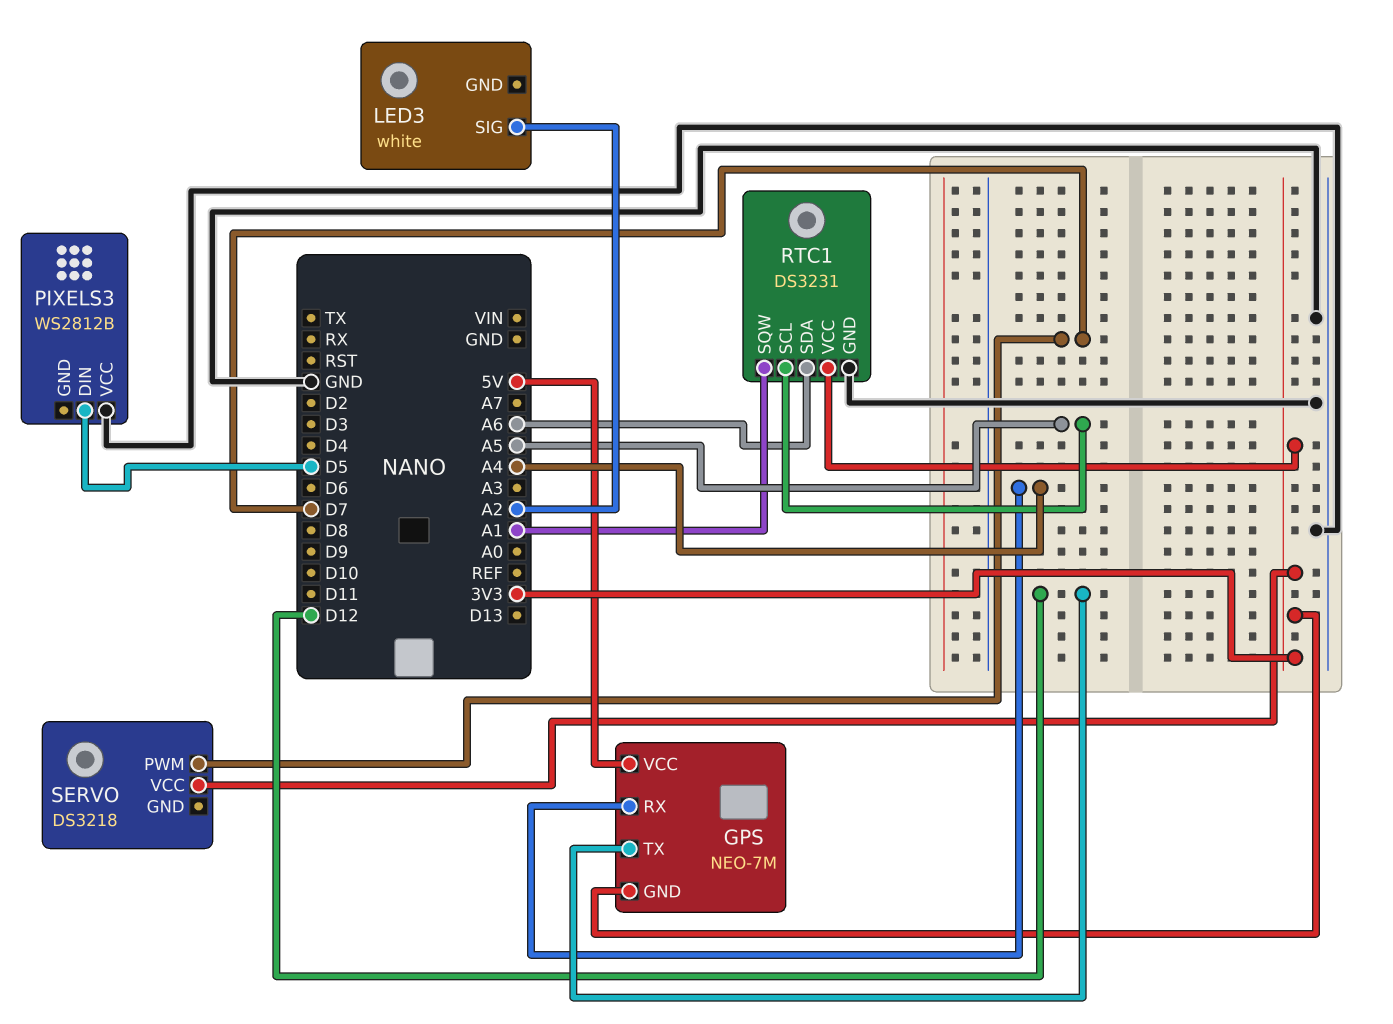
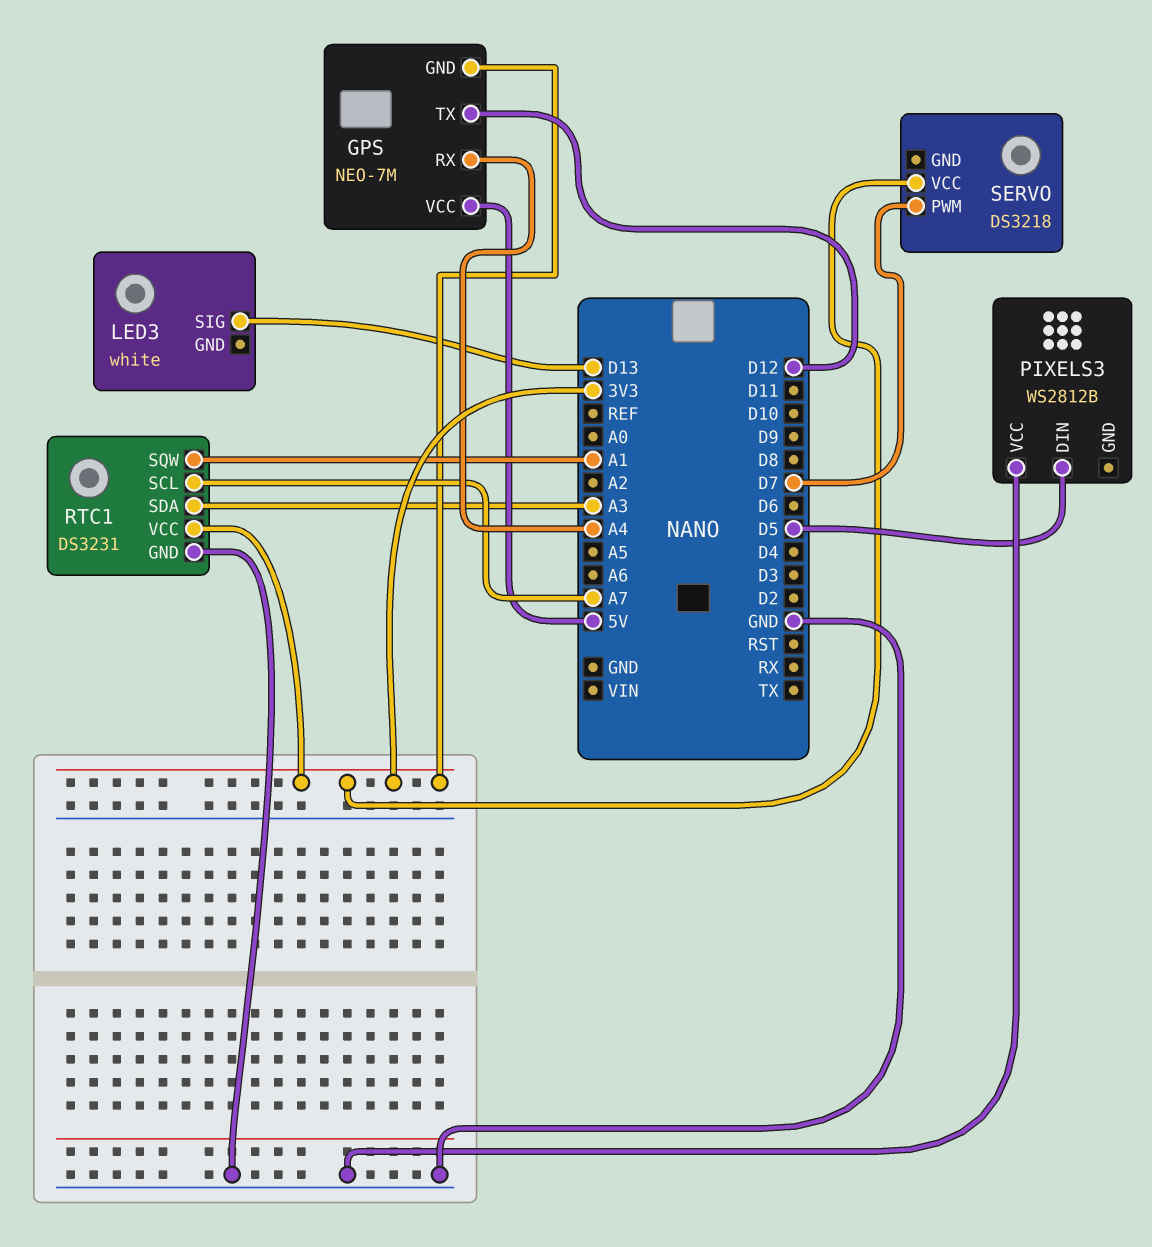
LED3 pin SIG: A2 -> D13
RTC1 pin SCL: A5 -> A7
RTC1 pin SDA: A6 -> A3

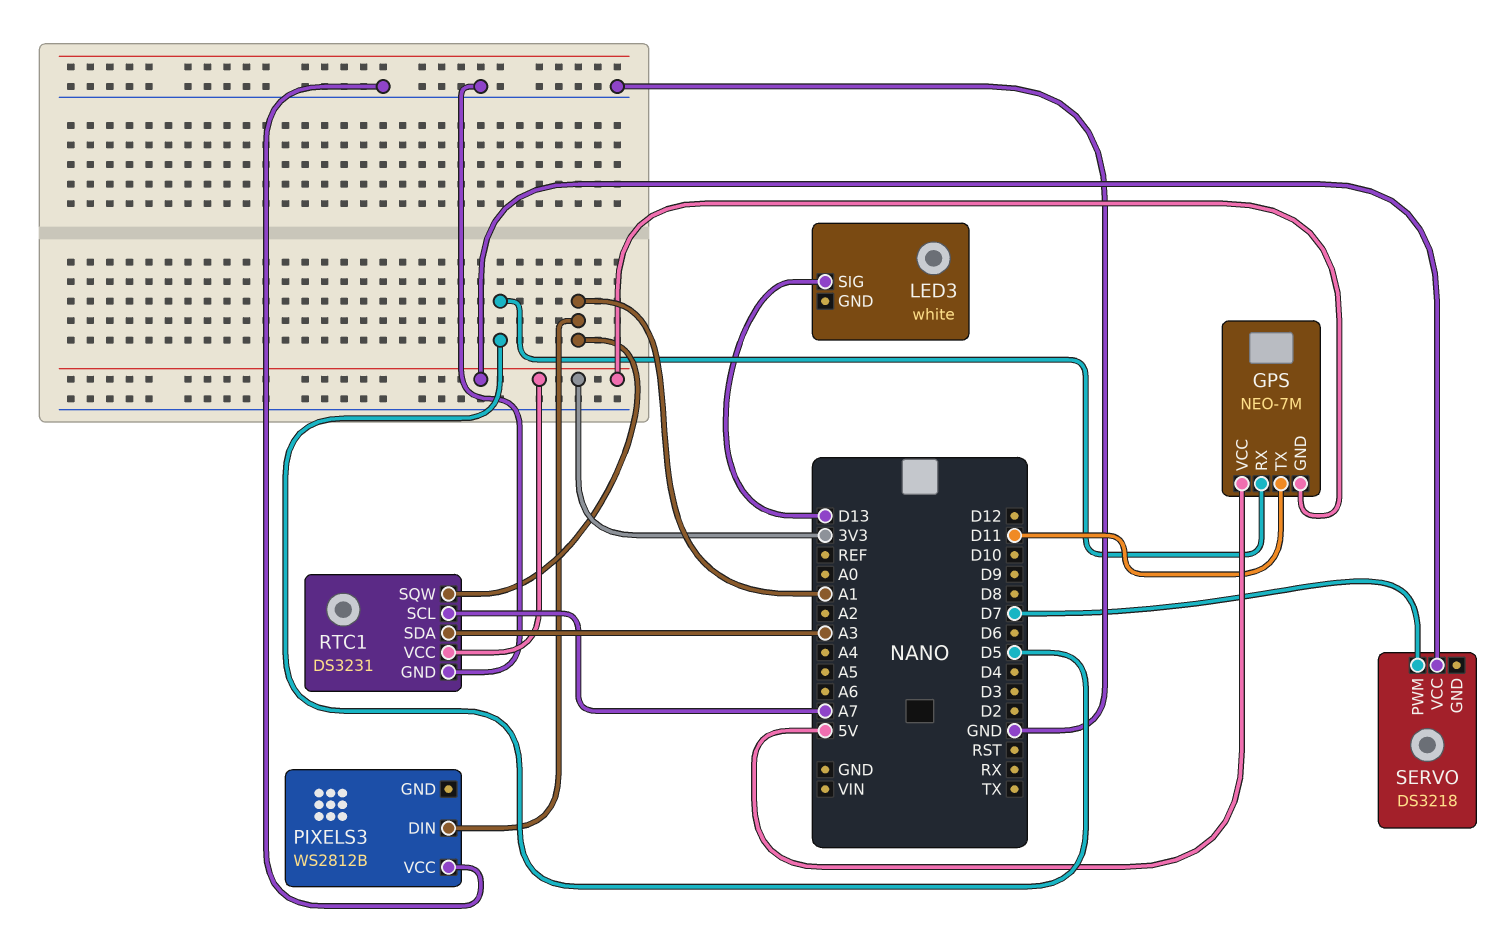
GPS pin RX: A4 -> D5
GPS pin TX: D12 -> D11
PIXELS3 pin DIN: D5 -> A1

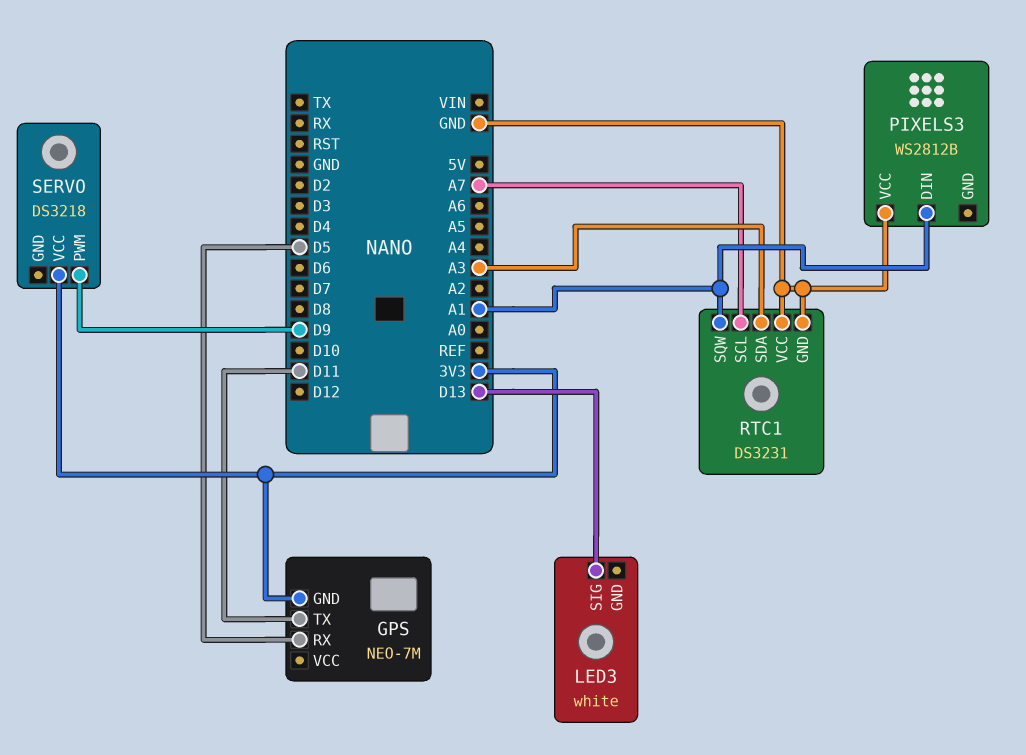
GPS pin VCC: 5V -> none
RTC1 pin VCC: 3V3 -> GND
SERVO pin PWM: D7 -> D9

